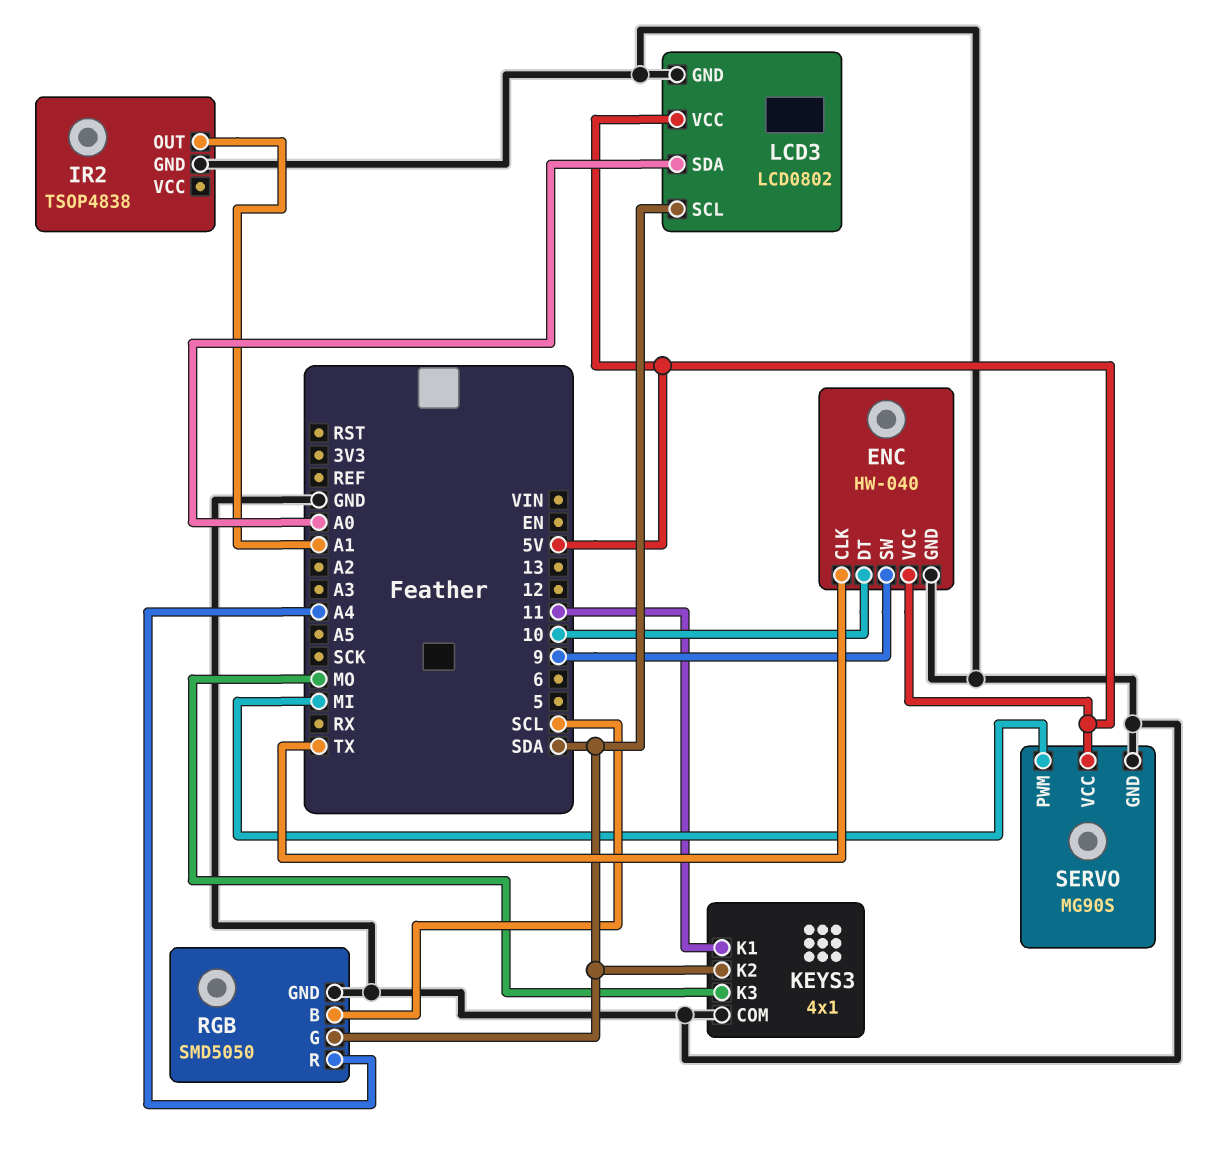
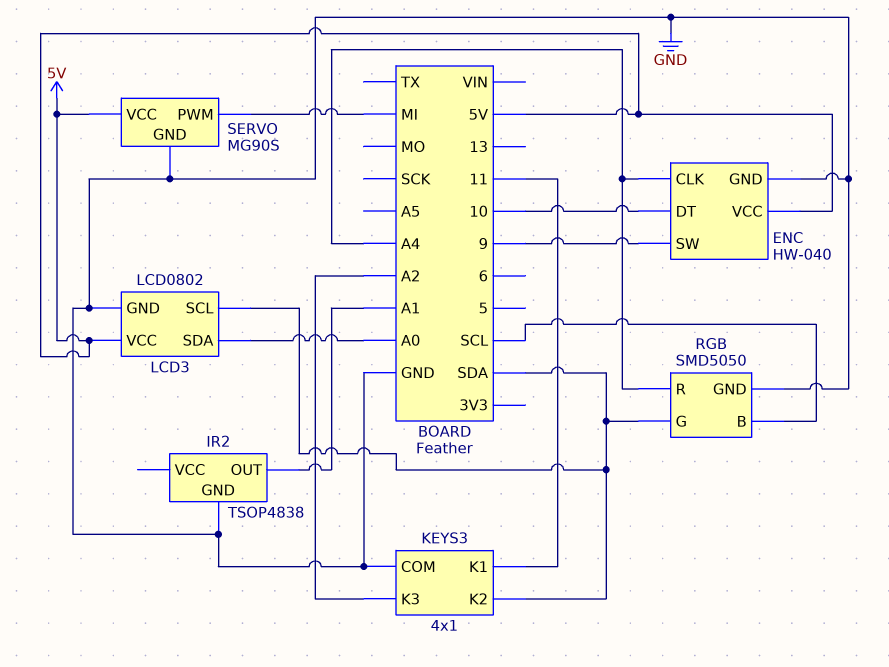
ENC pin CLK: TX -> A4
KEYS3 pin K3: MO -> A2

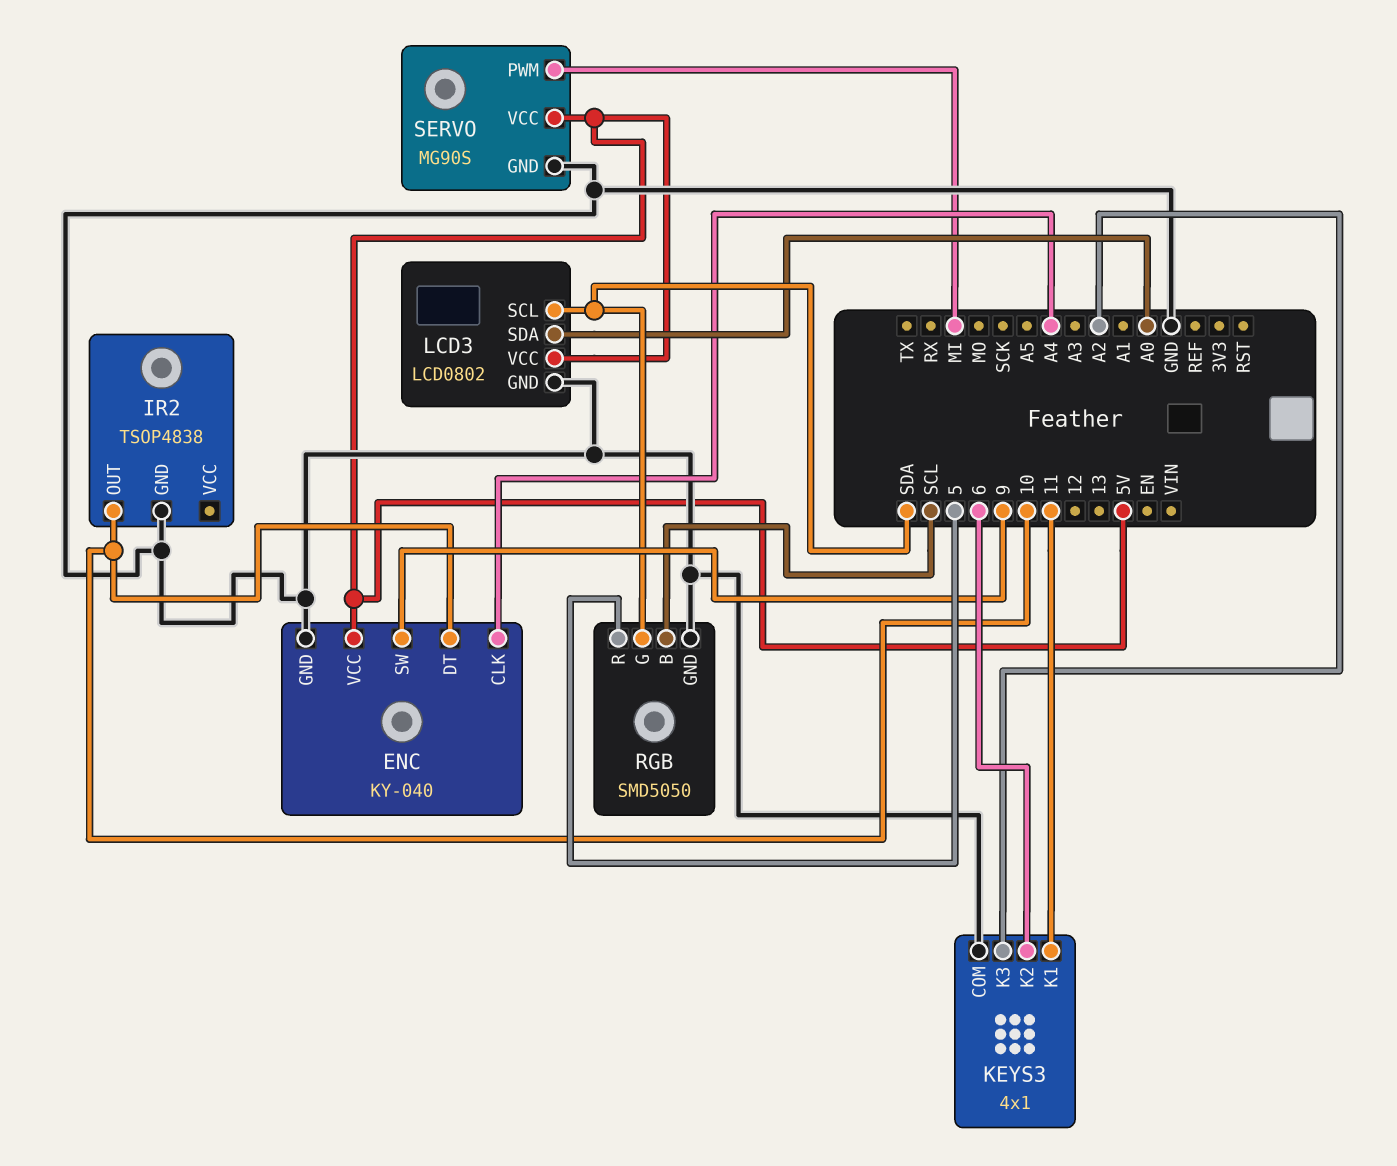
ENC: HW-040 -> KY-040
IR2 pin OUT: A1 -> 10
KEYS3 pin K2: SDA -> 6
RGB pin R: A4 -> 5

